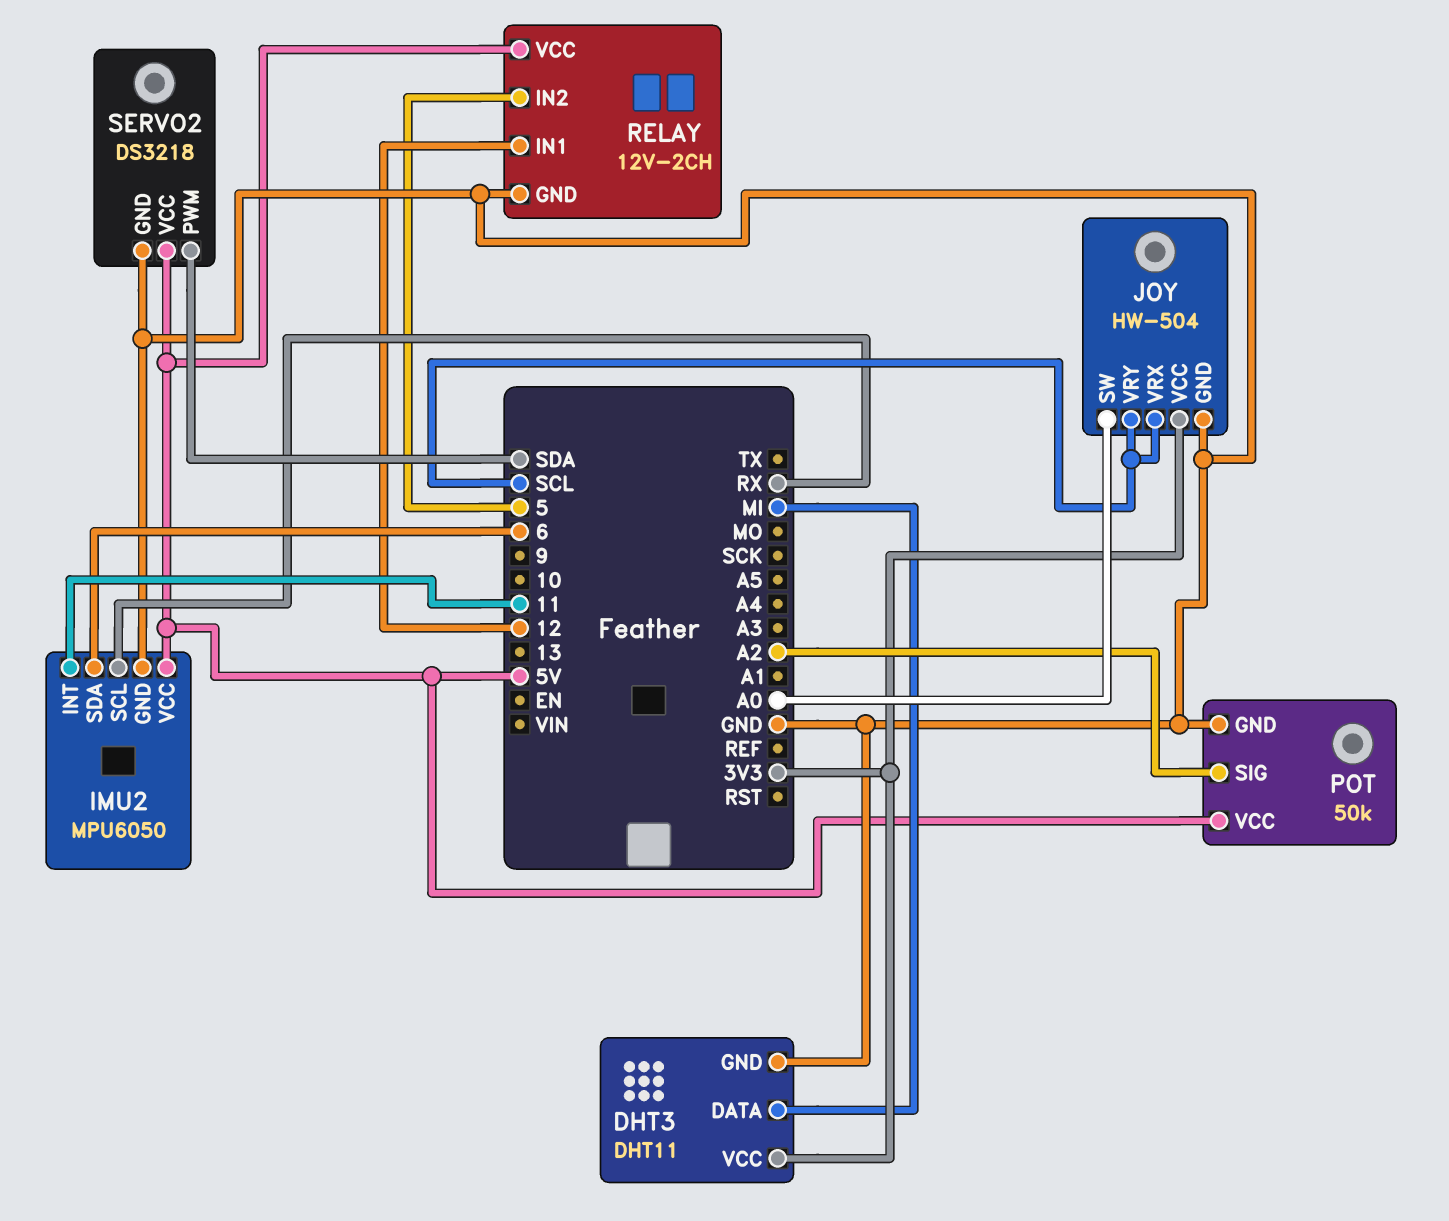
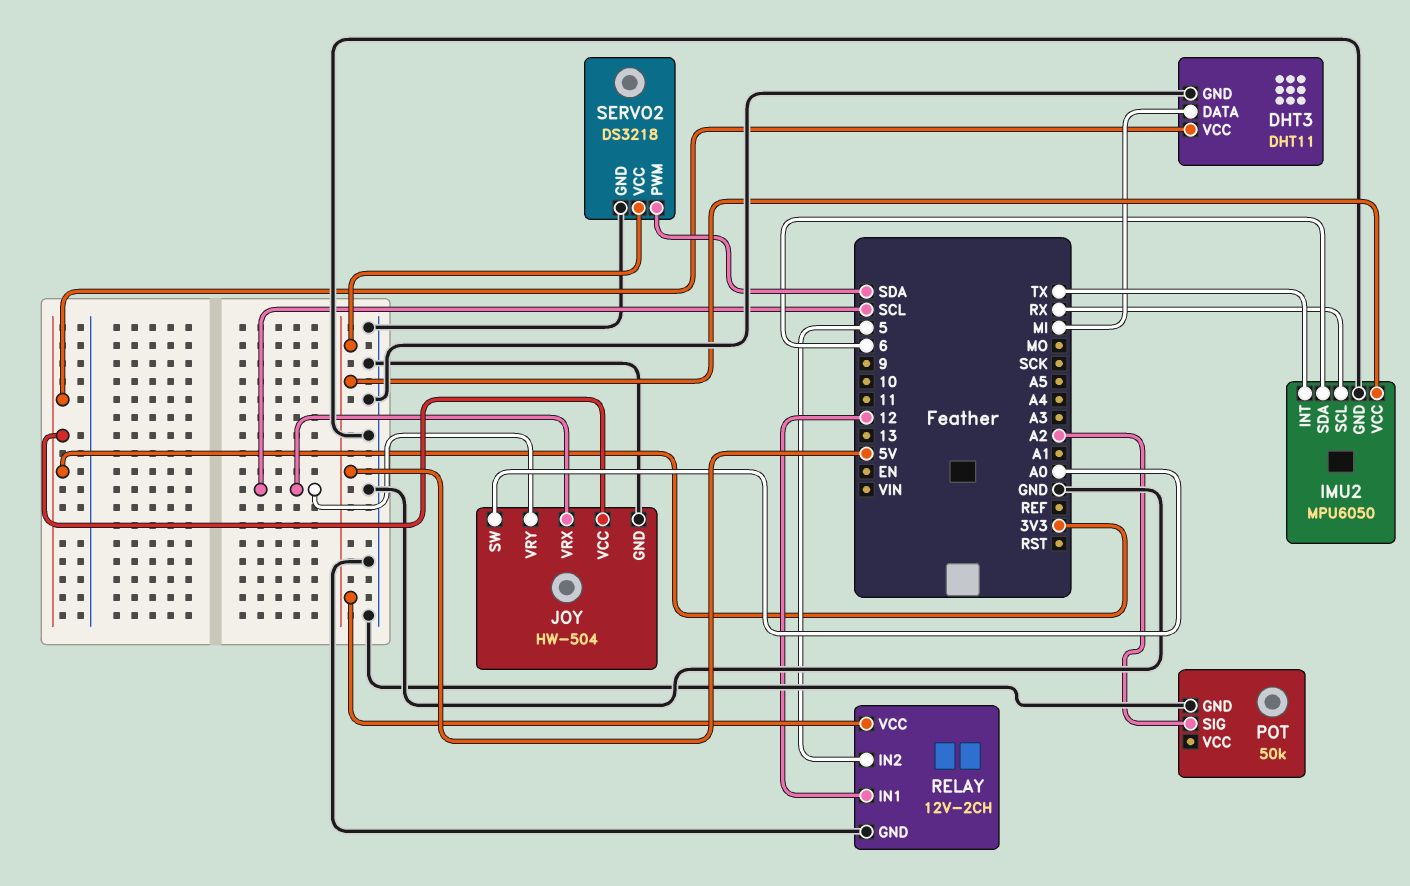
IMU2 pin INT: 11 -> TX
POT pin VCC: 5V -> none

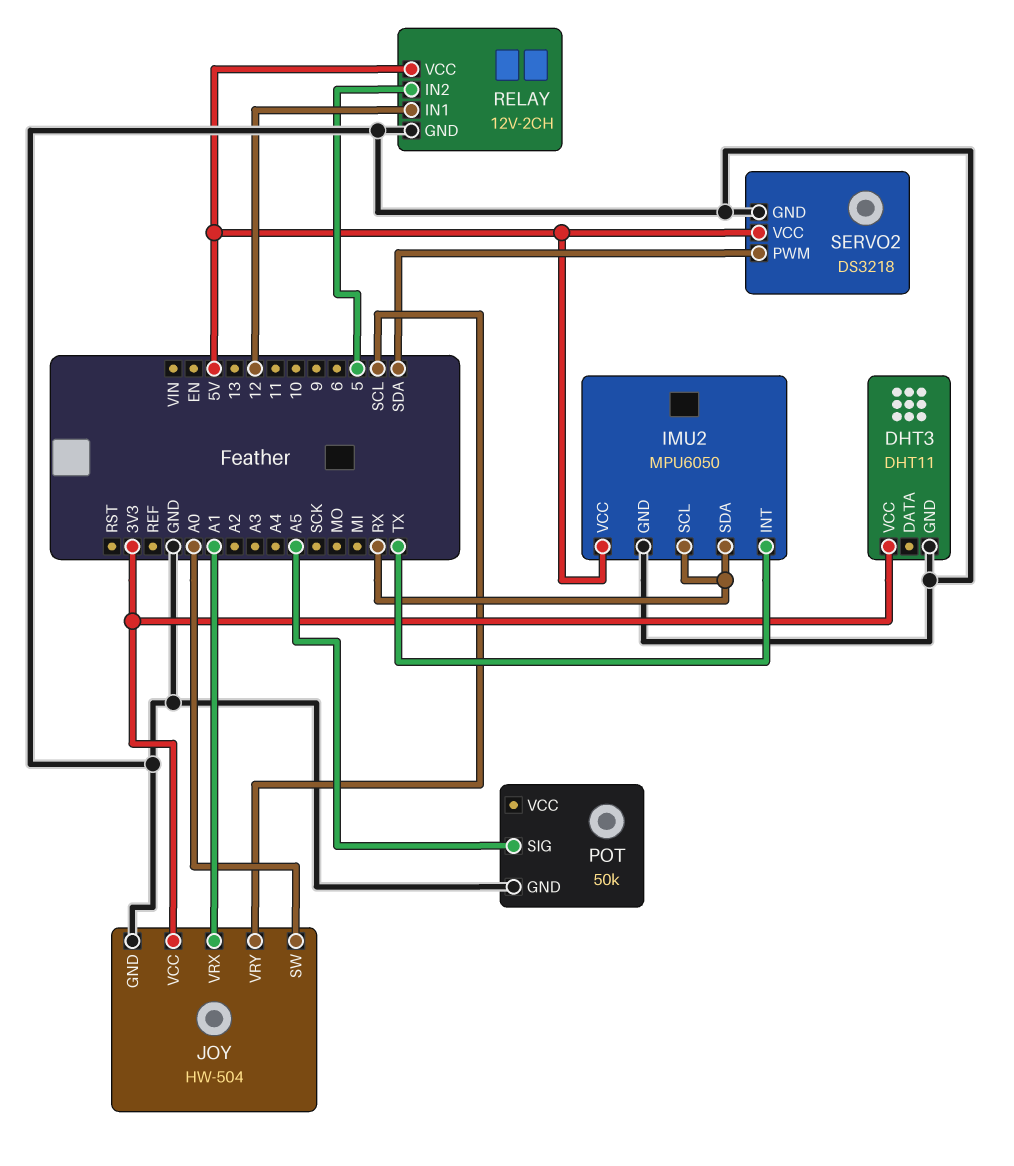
DHT3 pin DATA: MI -> none
IMU2 pin SDA: 6 -> RX
JOY pin VRX: SCL -> A1
POT pin SIG: A2 -> A5

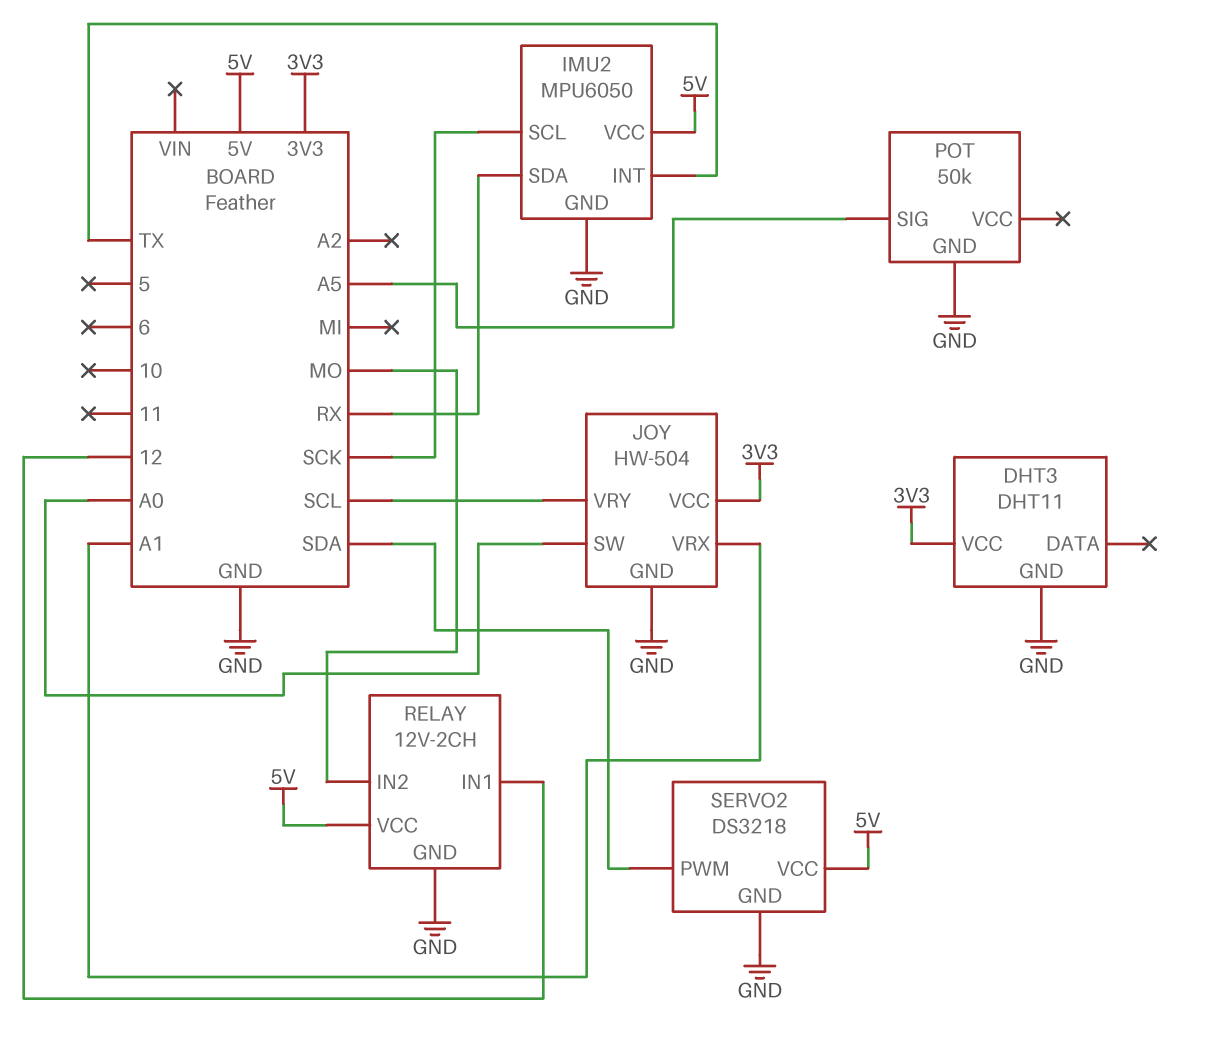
IMU2 pin SCL: RX -> SCK
RELAY pin IN2: 5 -> MO

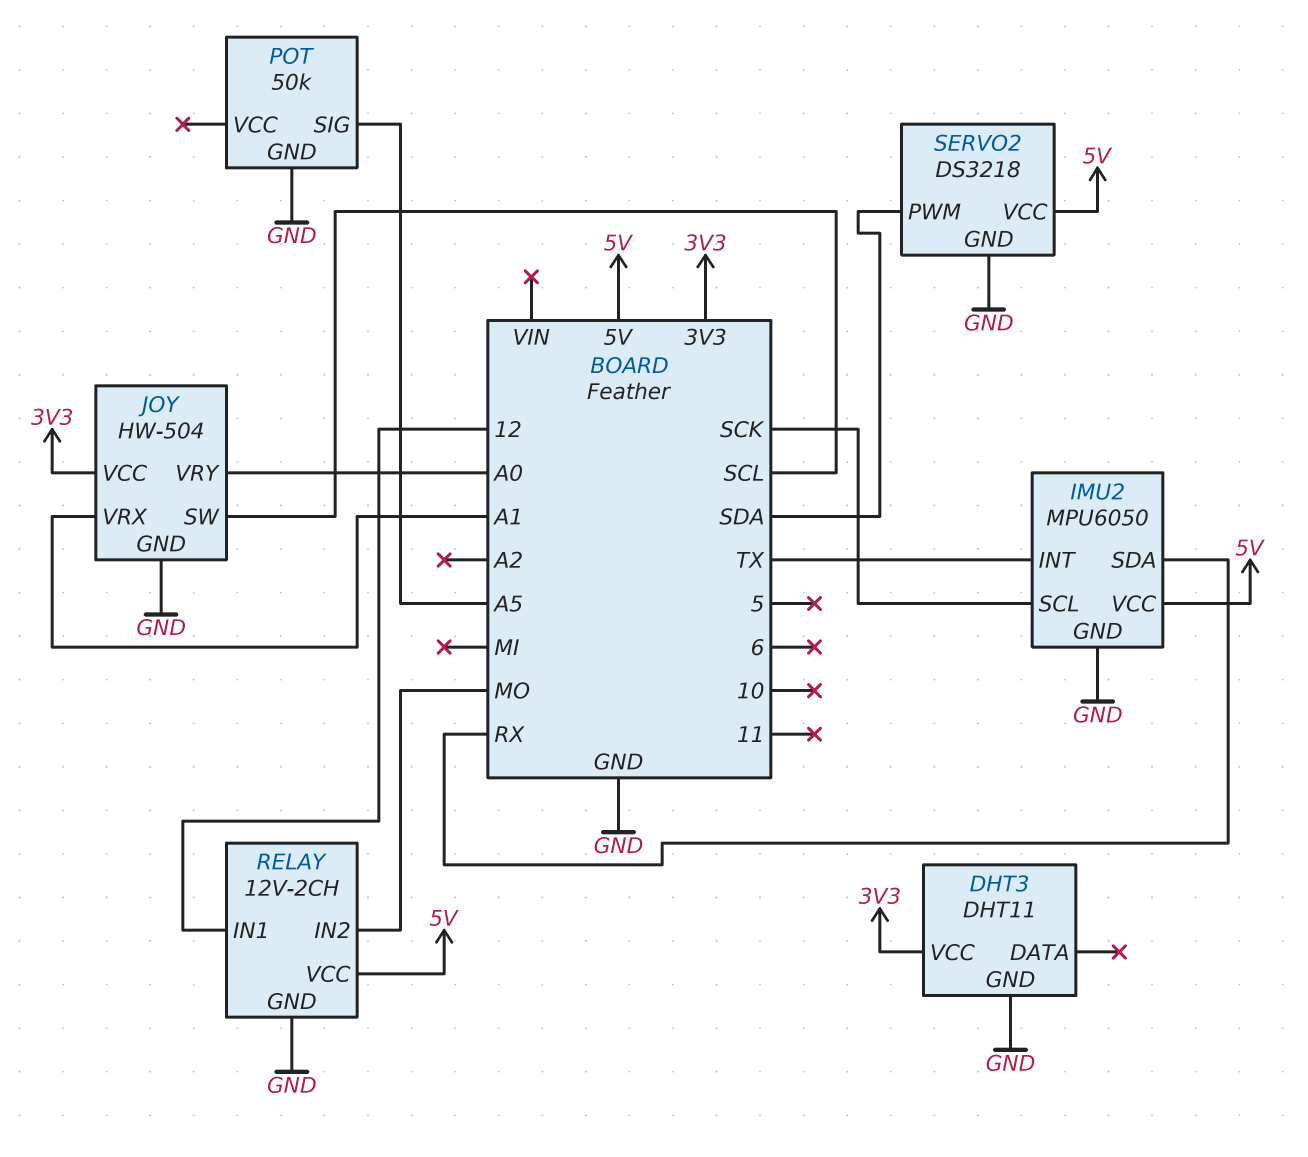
JOY pin SW: A0 -> SCL
JOY pin VRY: SCL -> A0

